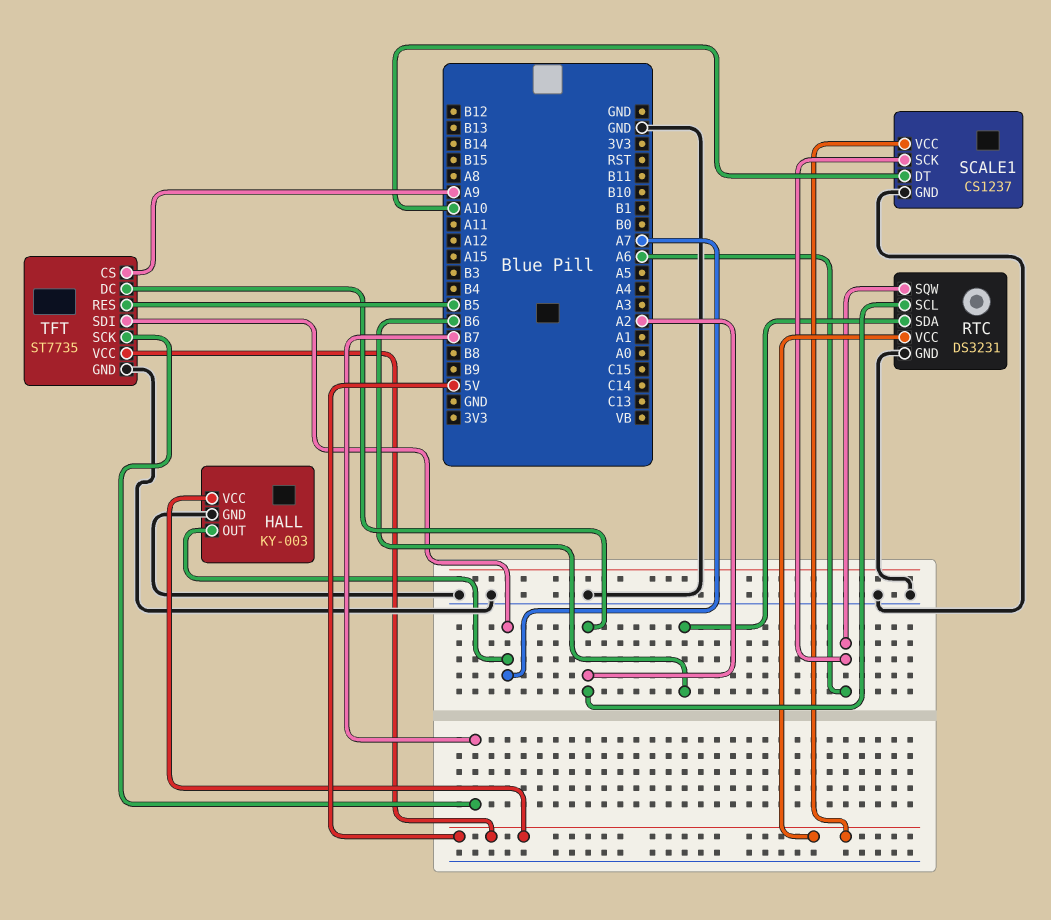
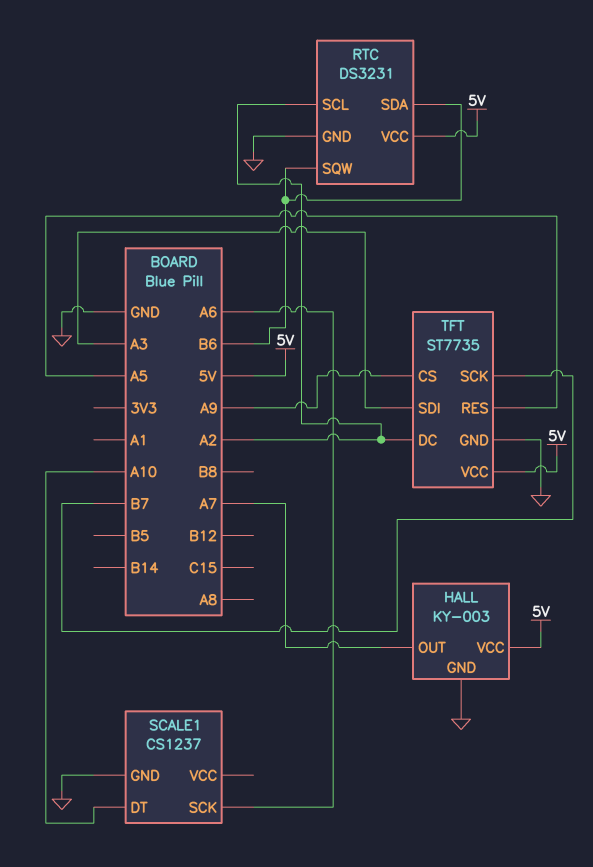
RTC pin SQW: A6 -> B6
SCALE1 pin VCC: 5V -> none
TFT pin RES: B5 -> A5
TFT pin SDI: A7 -> A3

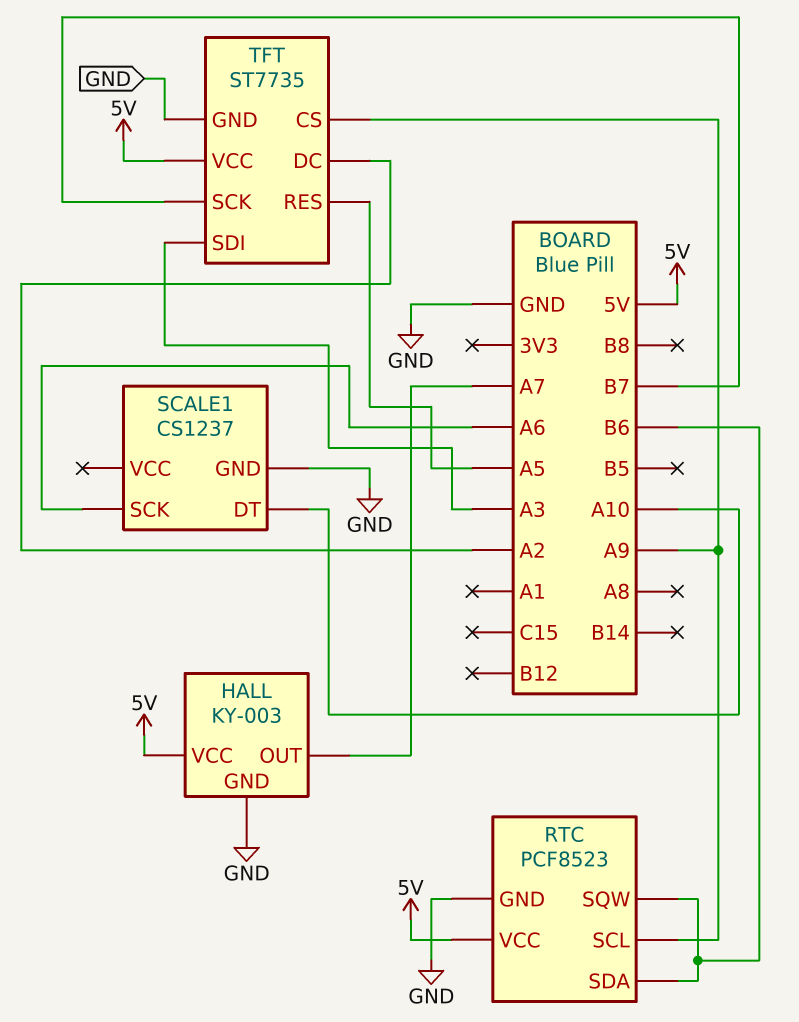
RTC: DS3231 -> PCF8523
RTC pin SCL: A2 -> A9

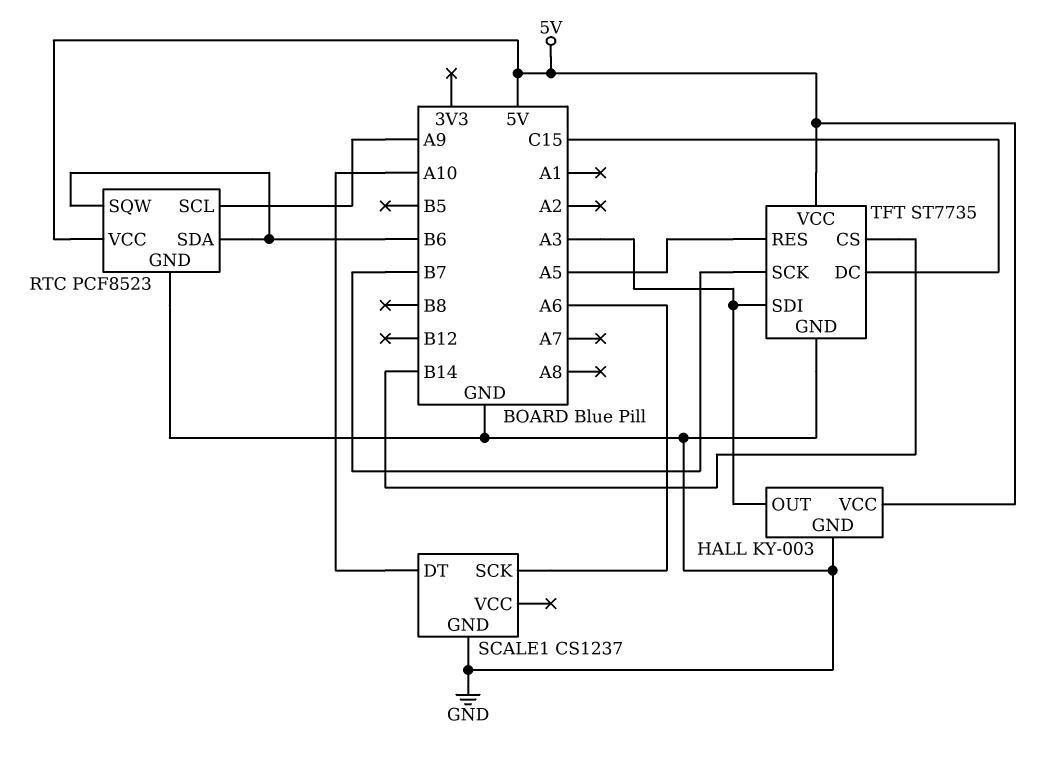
HALL pin OUT: A7 -> A3
TFT pin CS: A9 -> B14
TFT pin DC: A2 -> C15

